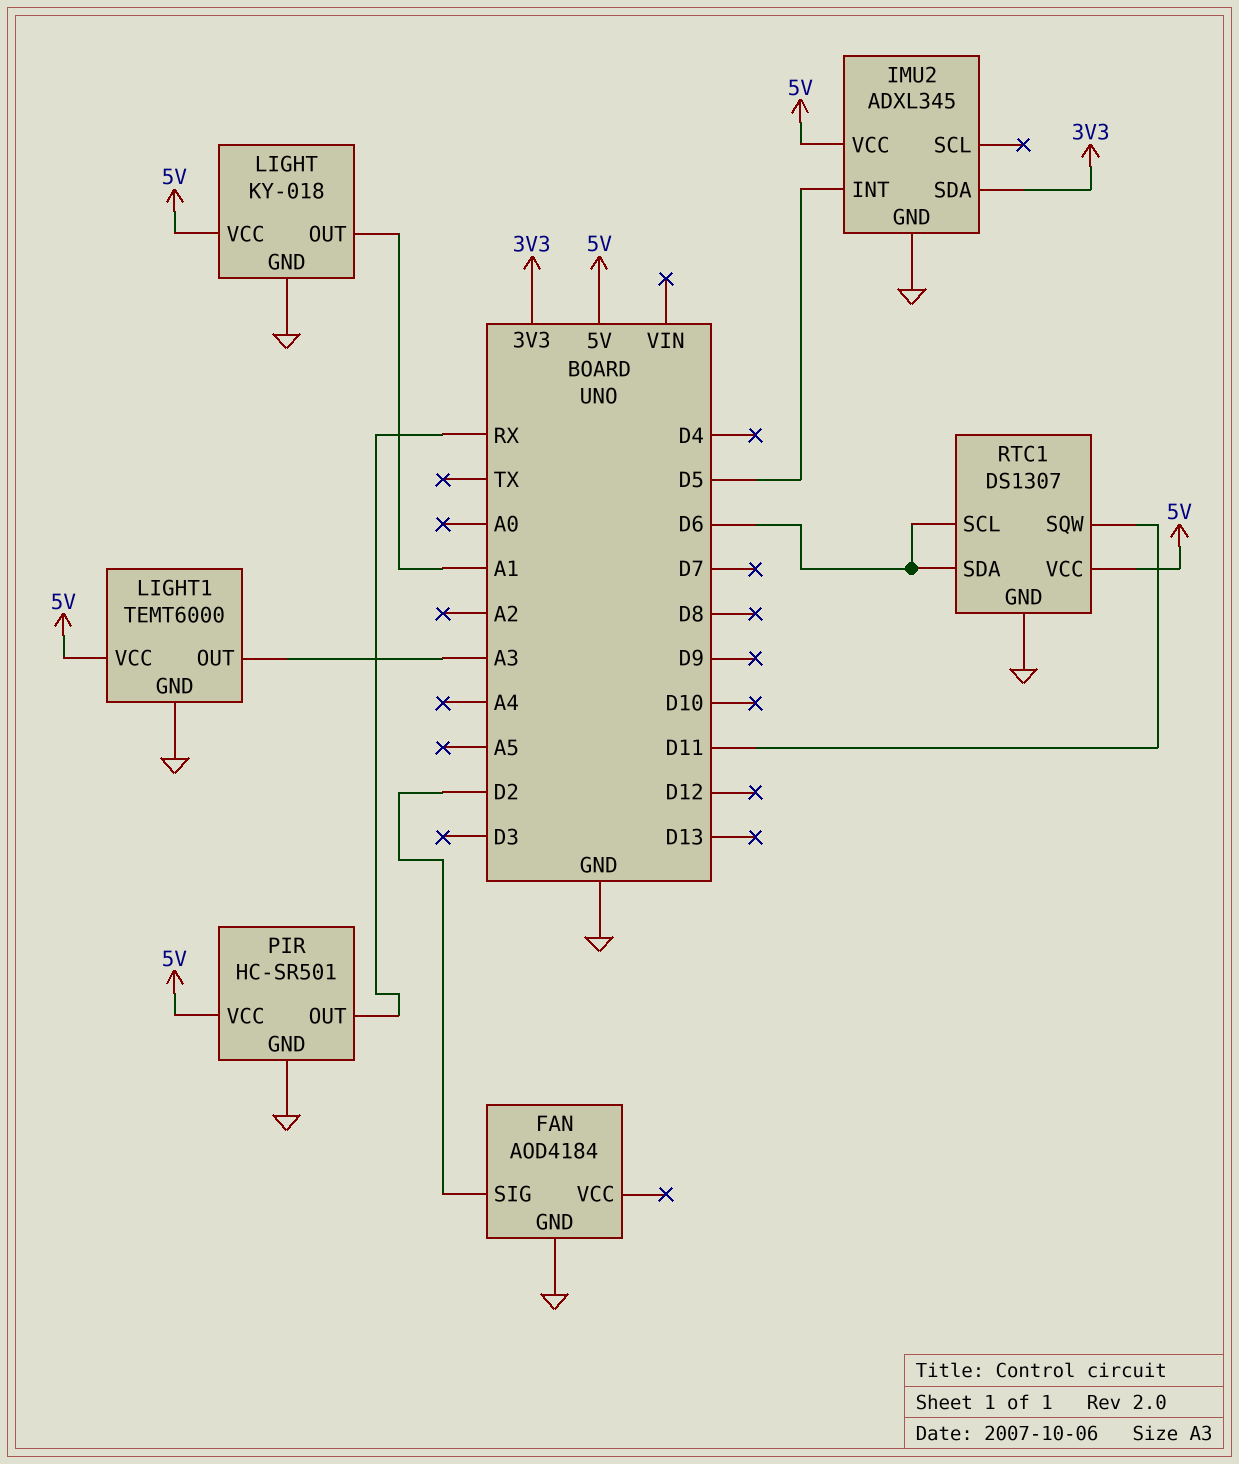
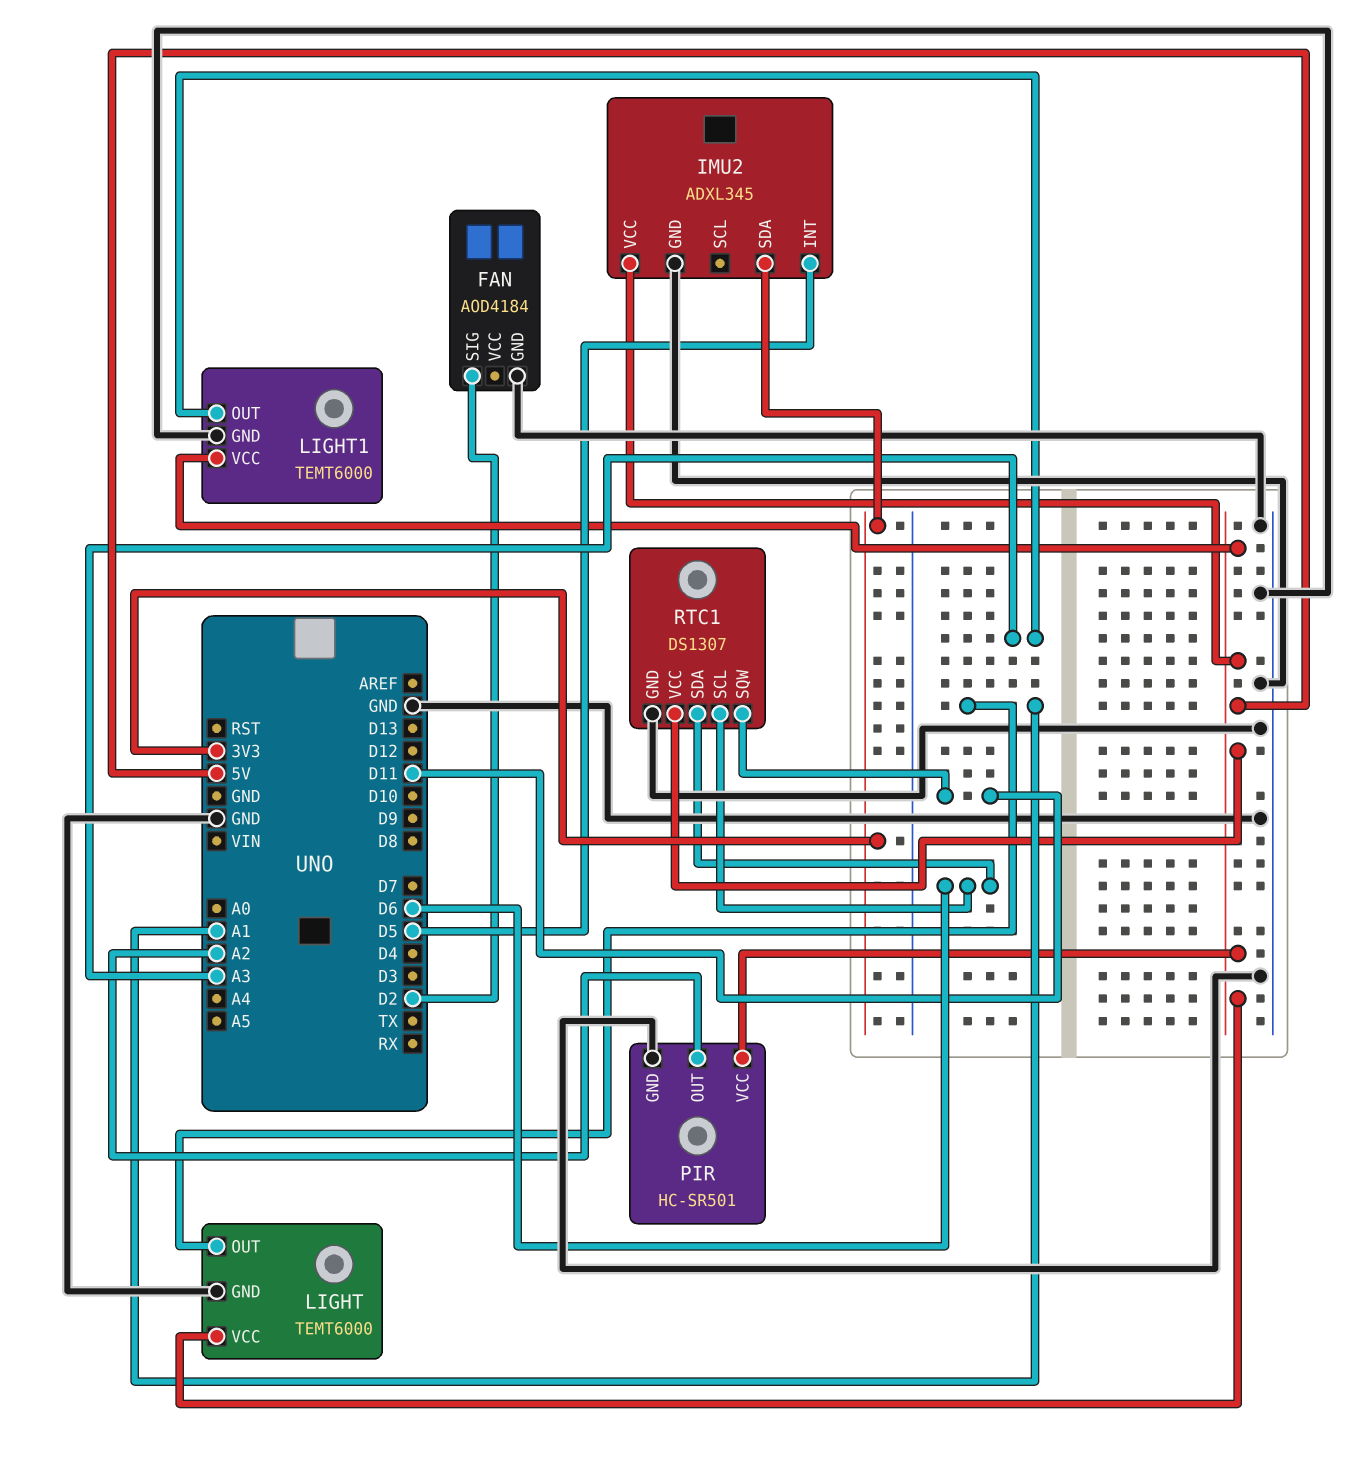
LIGHT: KY-018 -> TEMT6000
PIR pin OUT: RX -> A2

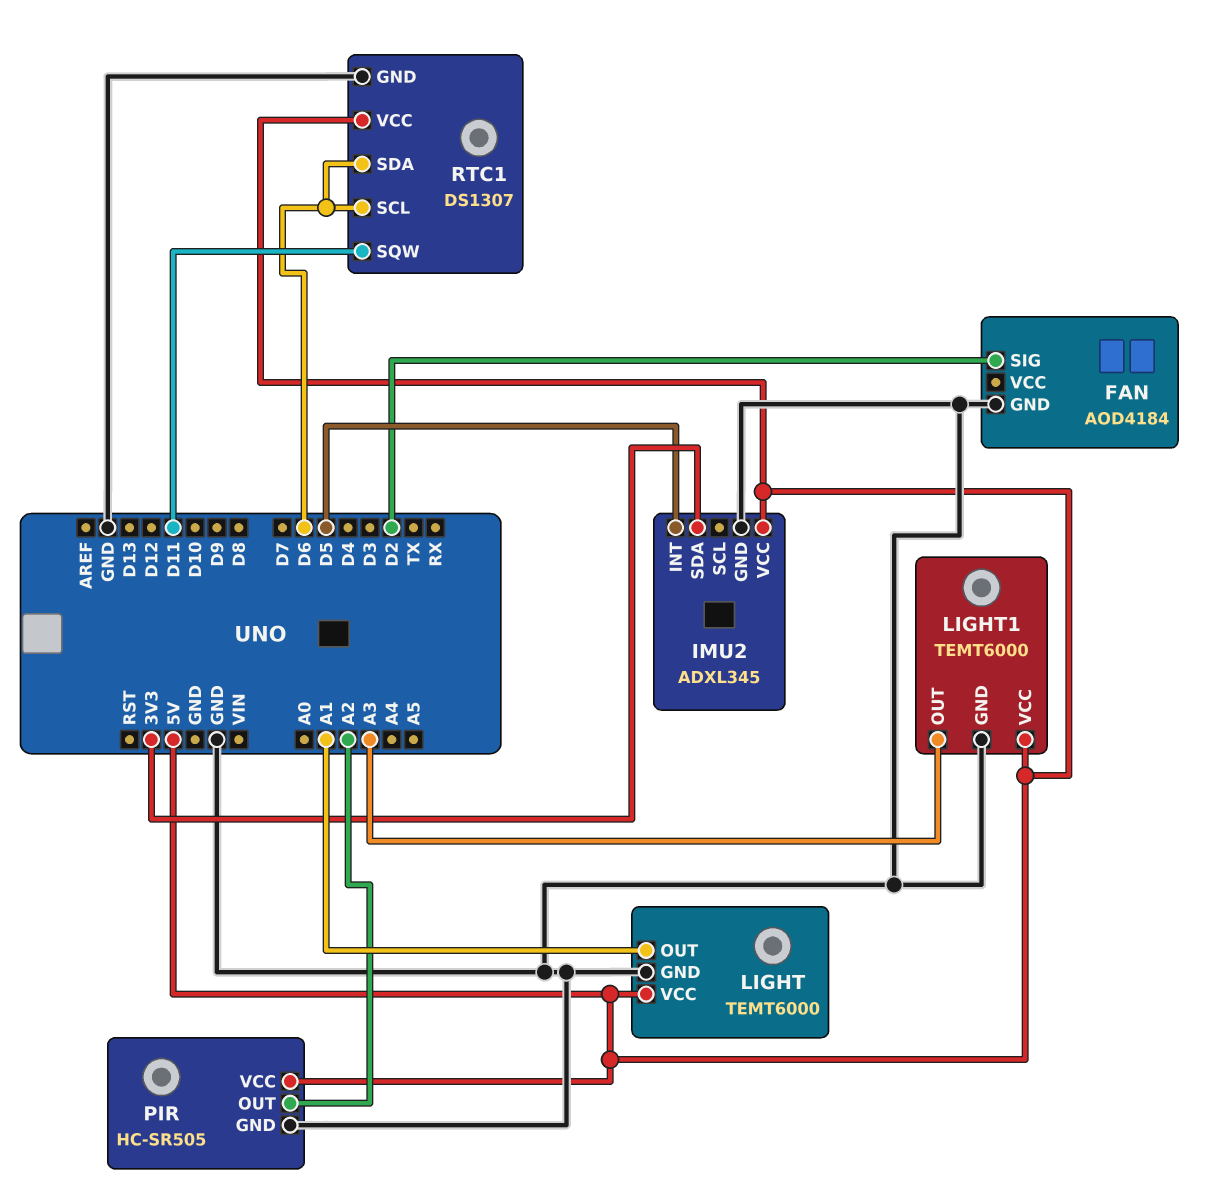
PIR: HC-SR501 -> HC-SR505

